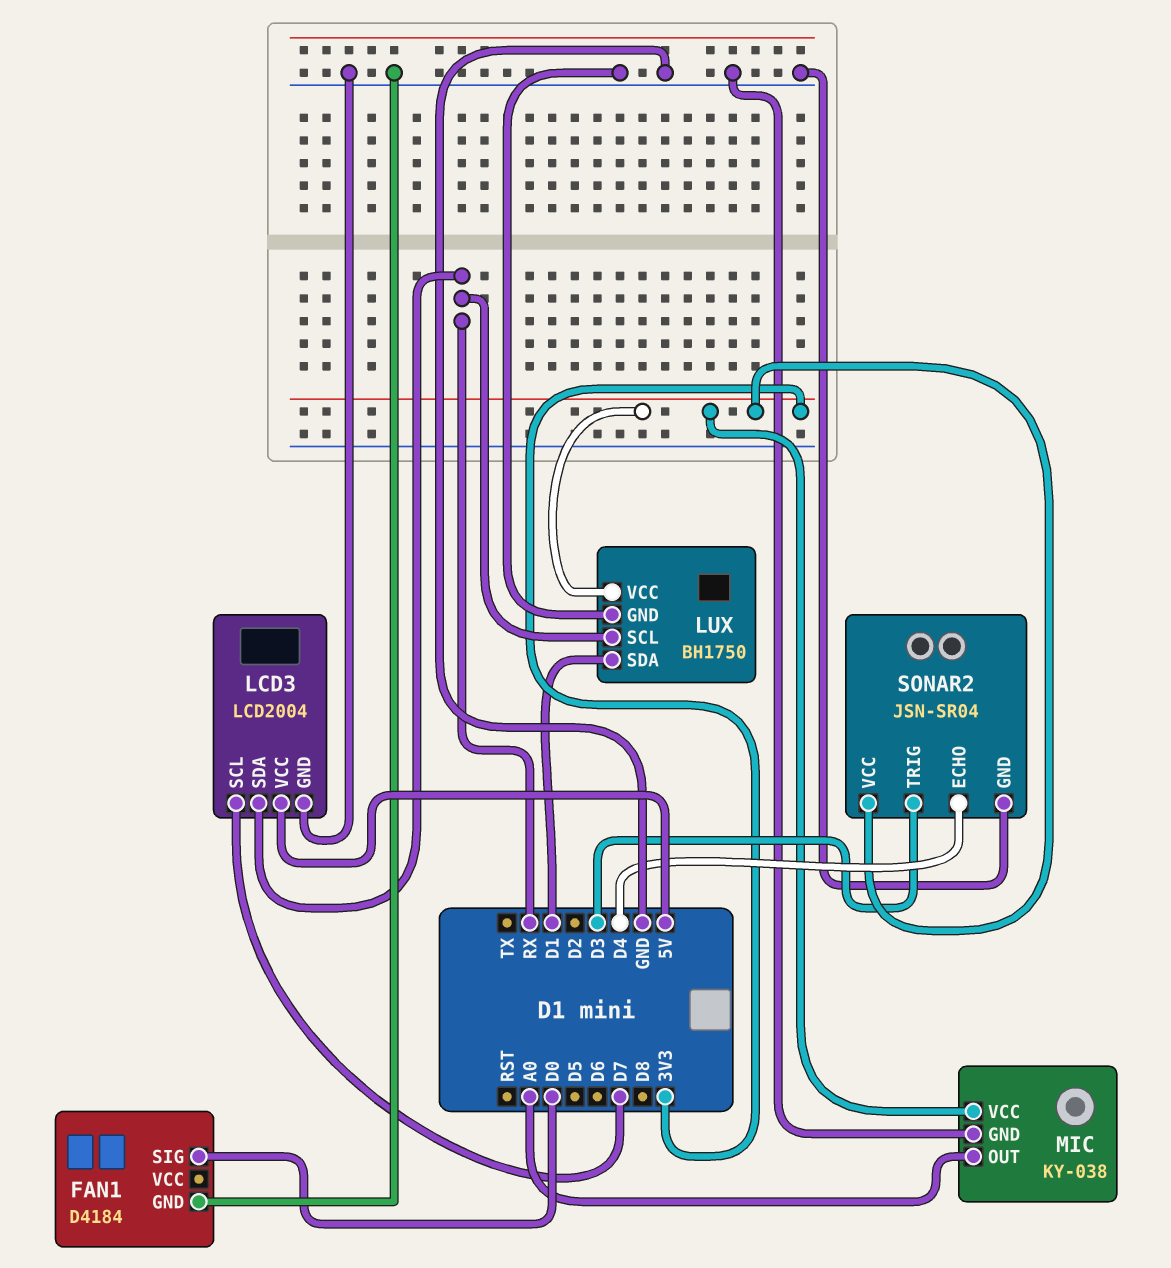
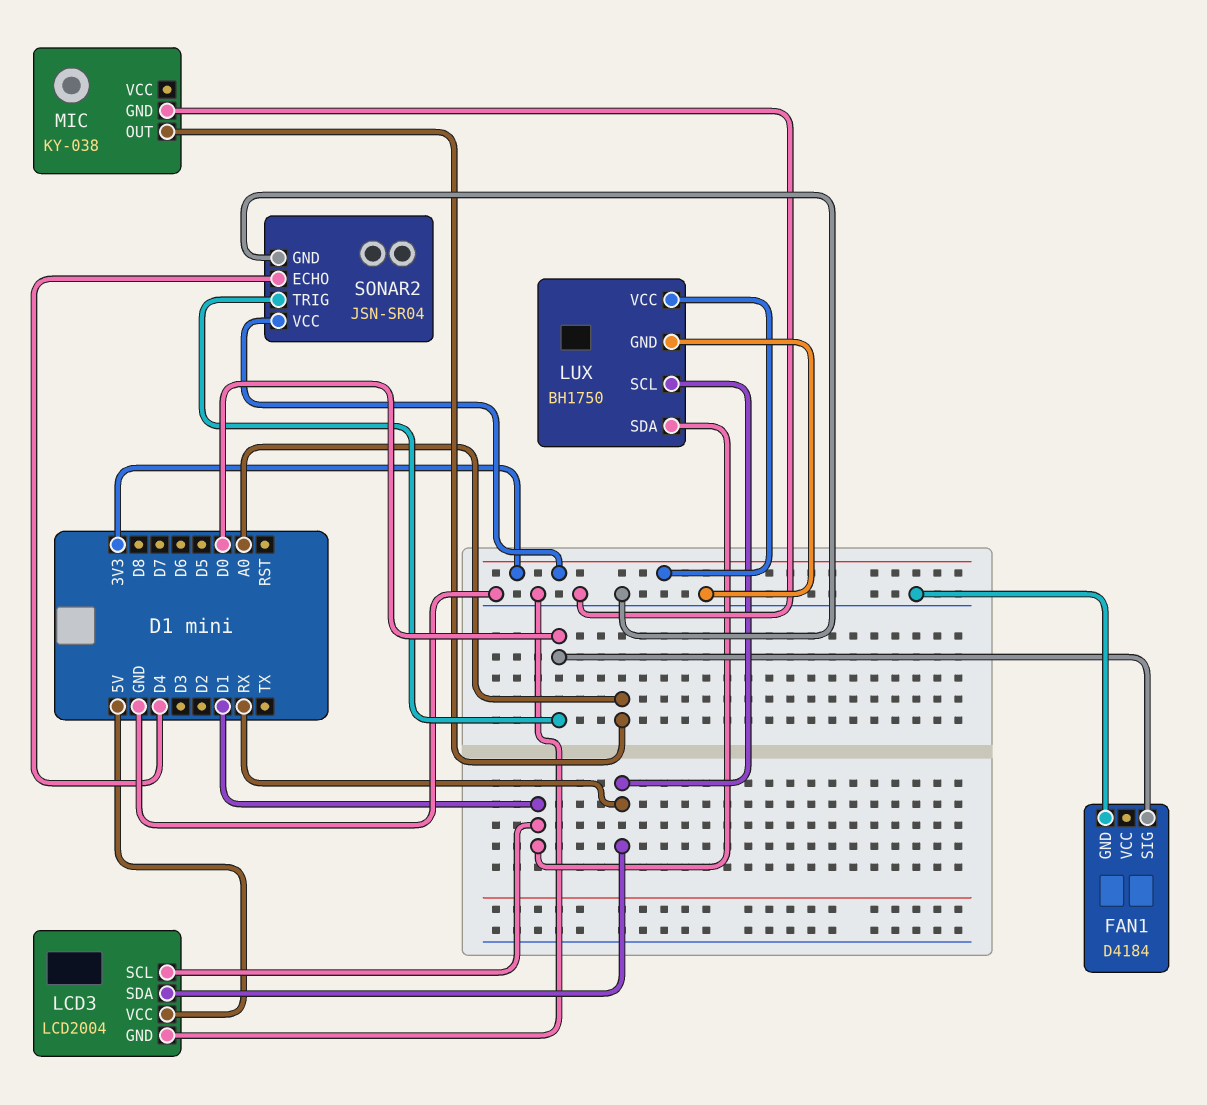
LCD3 pin SCL: D7 -> D1
MIC pin VCC: 3V3 -> none
SONAR2 pin TRIG: D3 -> D0

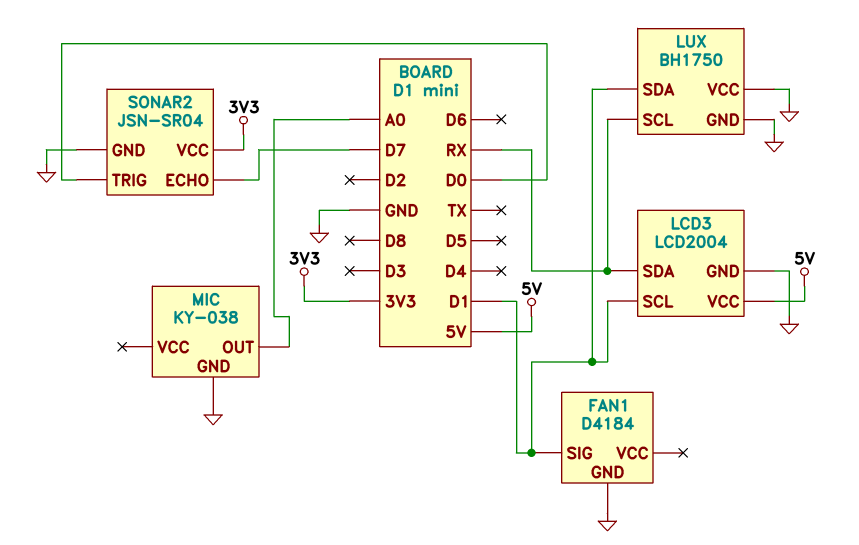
FAN1 pin SIG: D0 -> D1
LUX pin VCC: 3V3 -> GND
SONAR2 pin ECHO: D4 -> D7

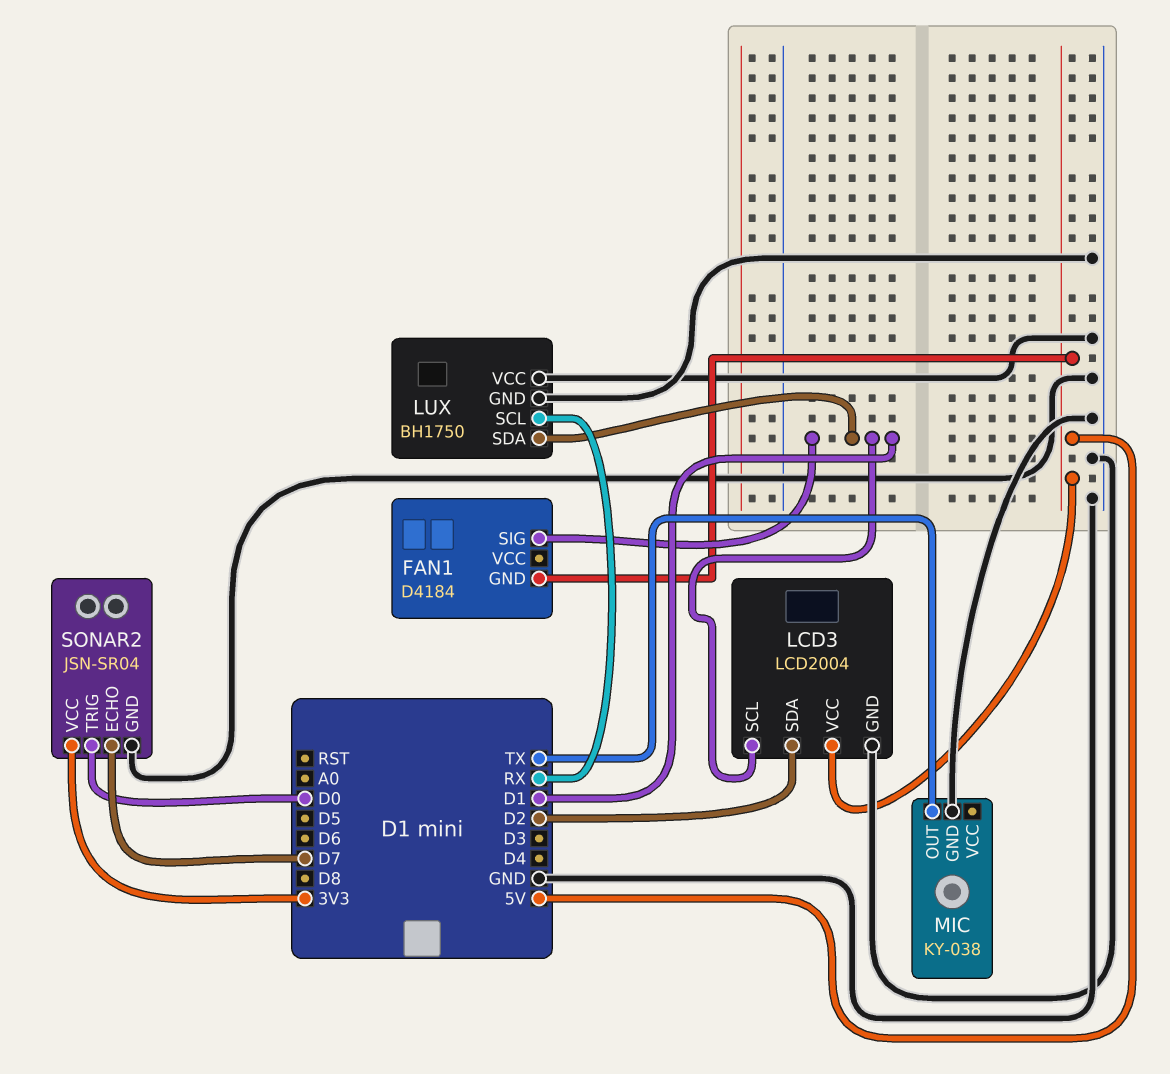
FAN1 pin GND: GND -> 5V
LCD3 pin SDA: RX -> D2
MIC pin OUT: A0 -> TX

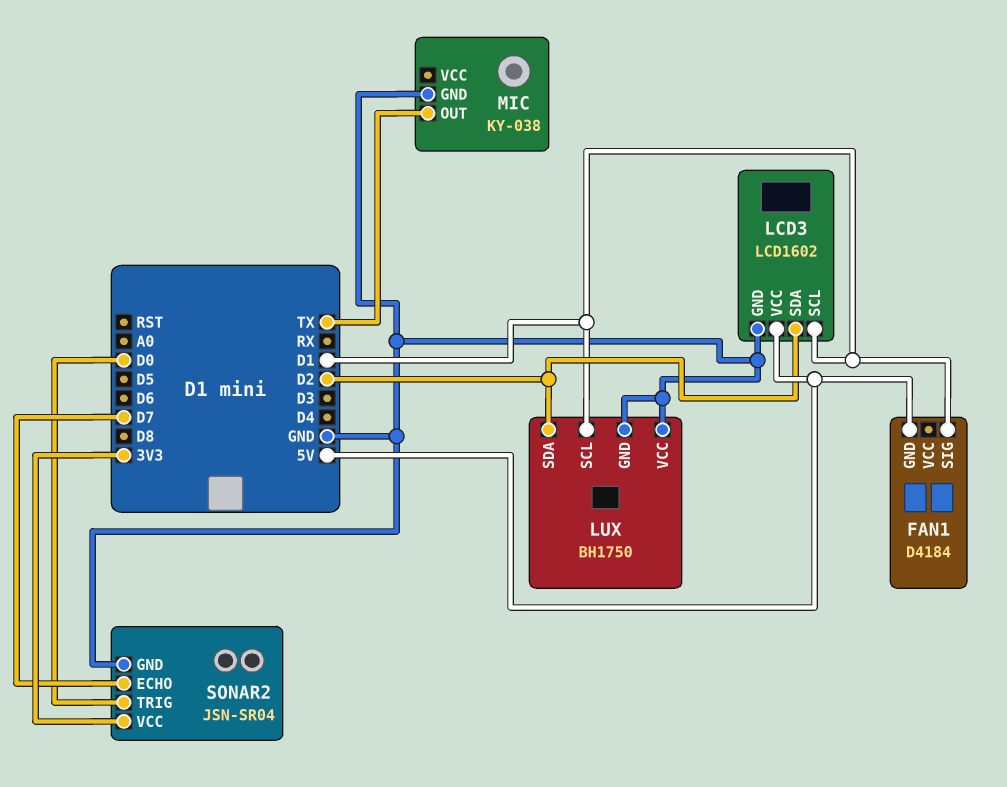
LCD3: LCD2004 -> LCD1602
LUX pin SCL: RX -> D1
LUX pin SDA: D1 -> D2

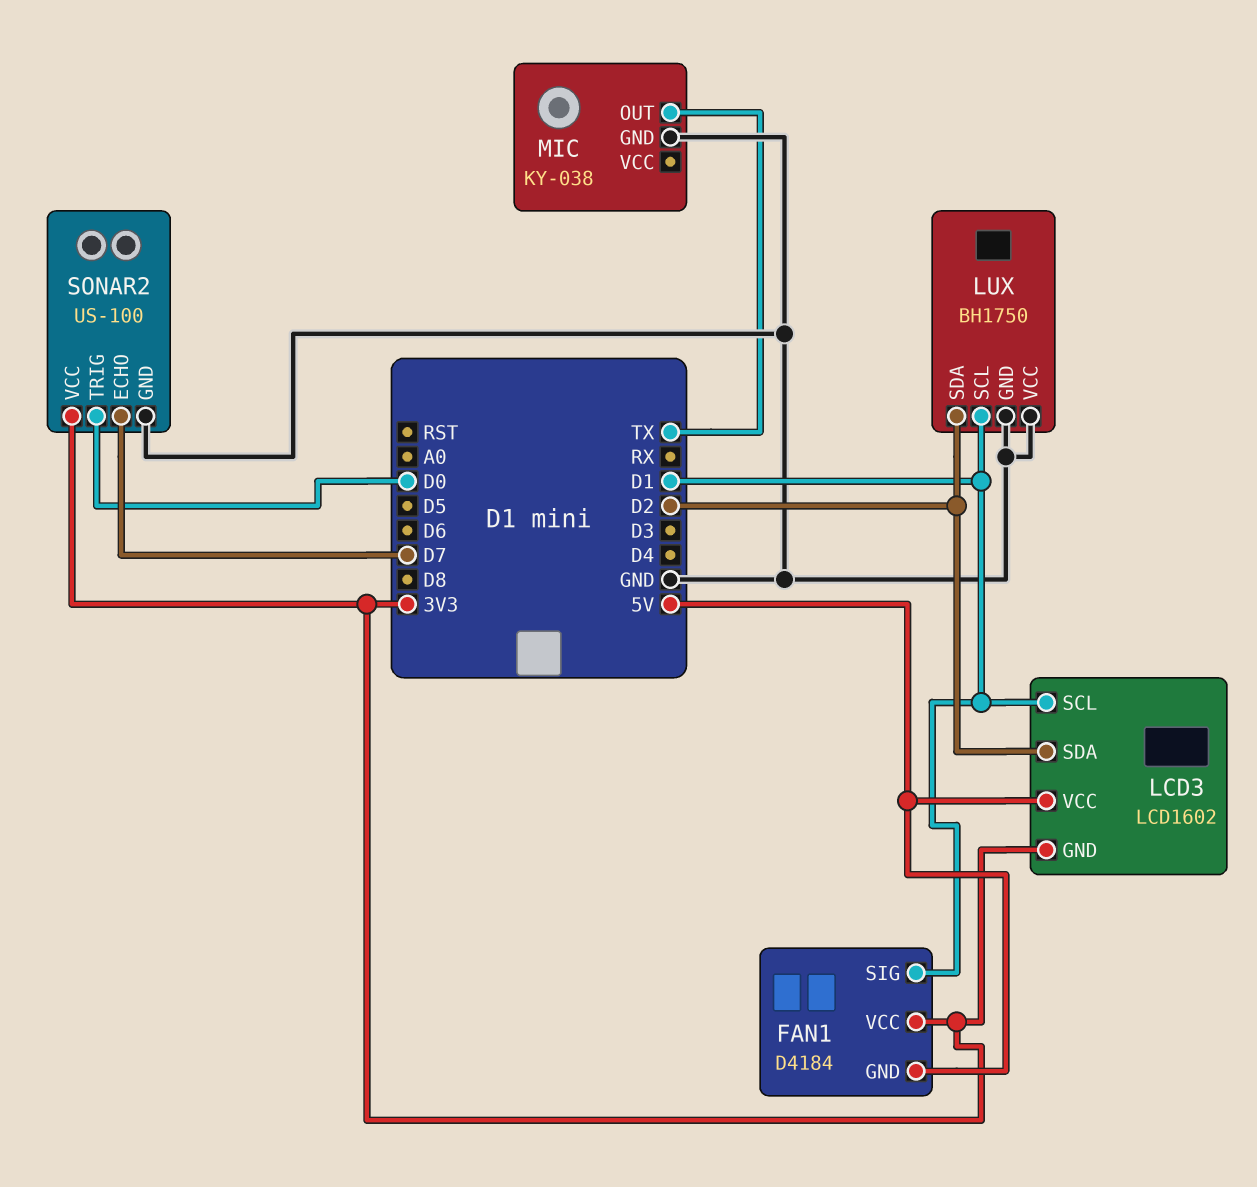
FAN1 pin VCC: none -> 3V3
LCD3 pin GND: GND -> 3V3
SONAR2: JSN-SR04 -> US-100

